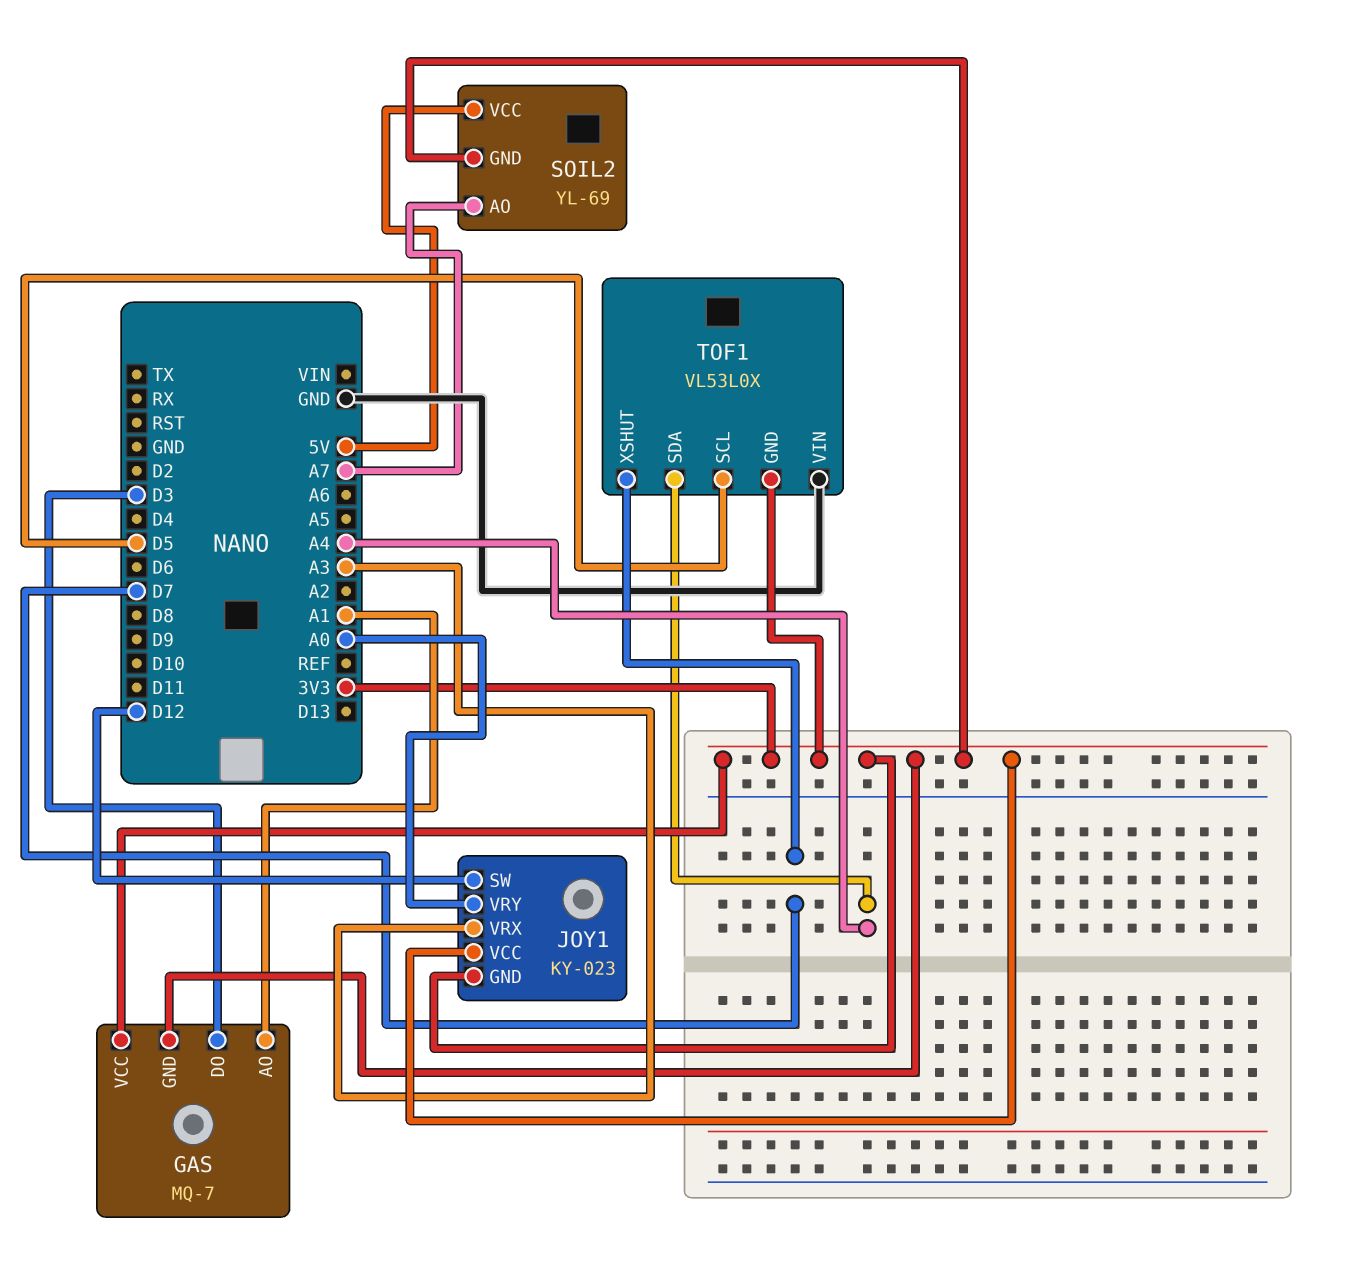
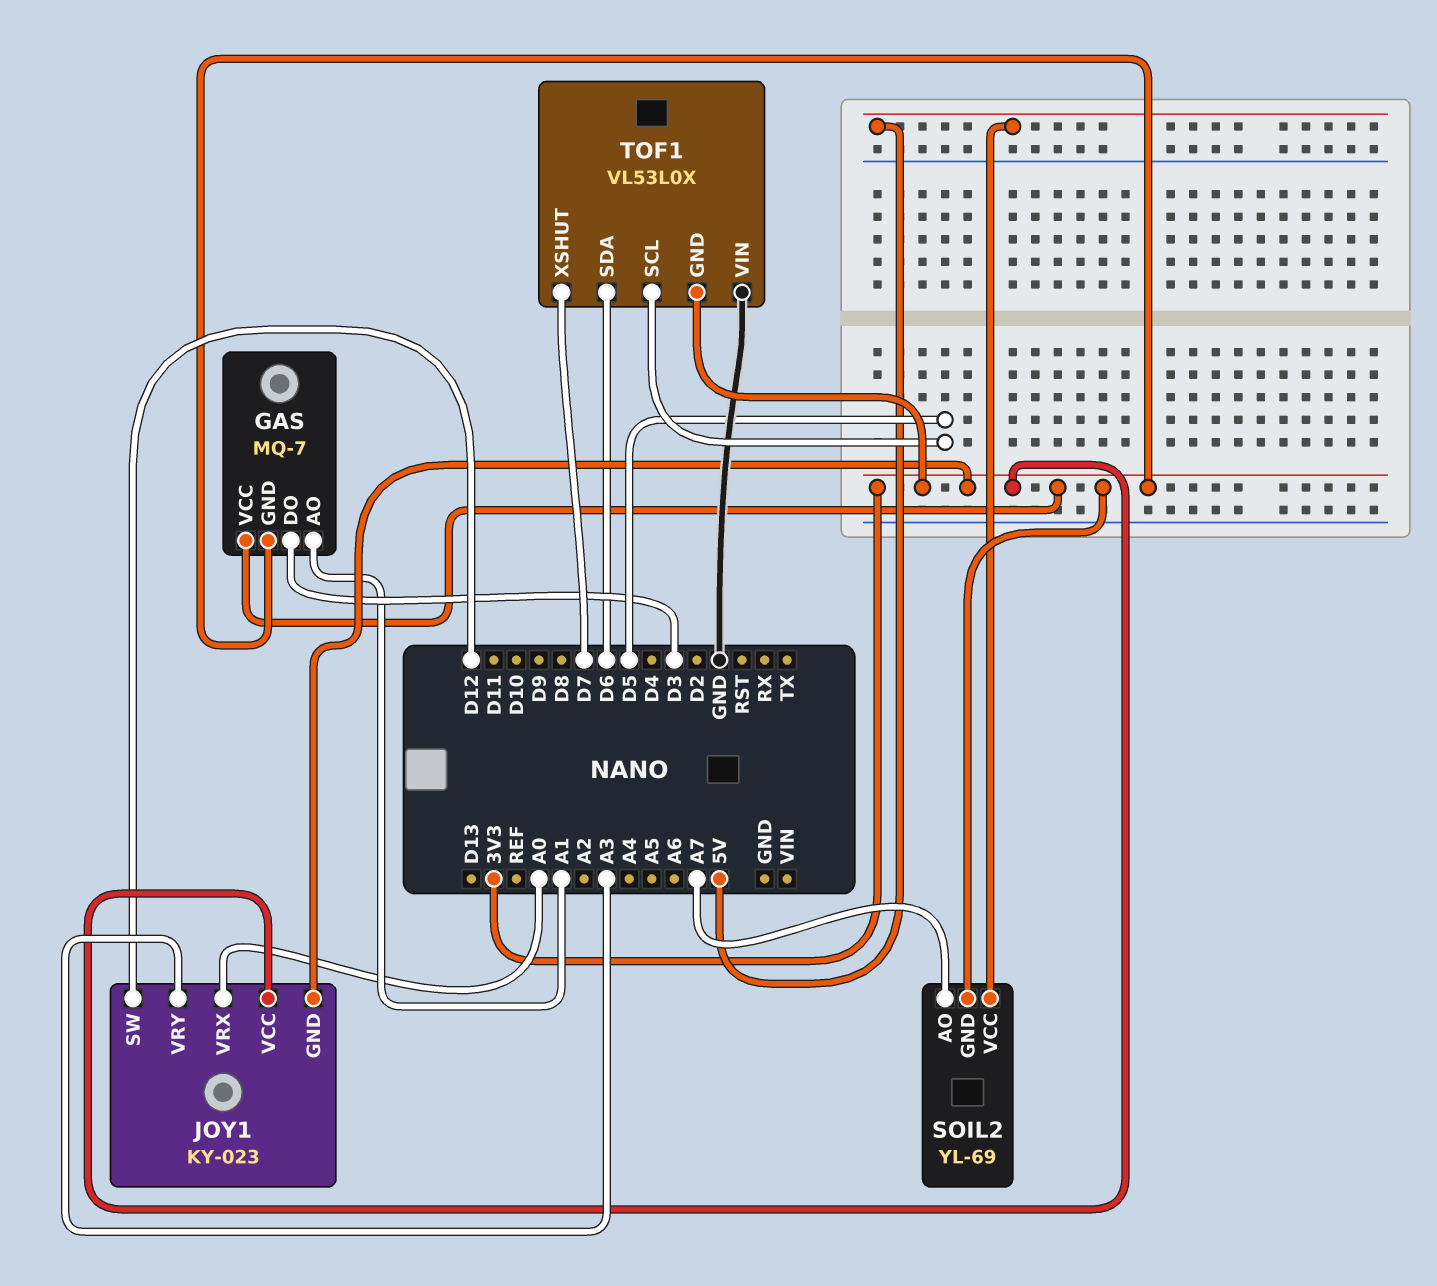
JOY1 pin VRX: A3 -> A0
JOY1 pin VRY: A0 -> A3
TOF1 pin SDA: A4 -> D6

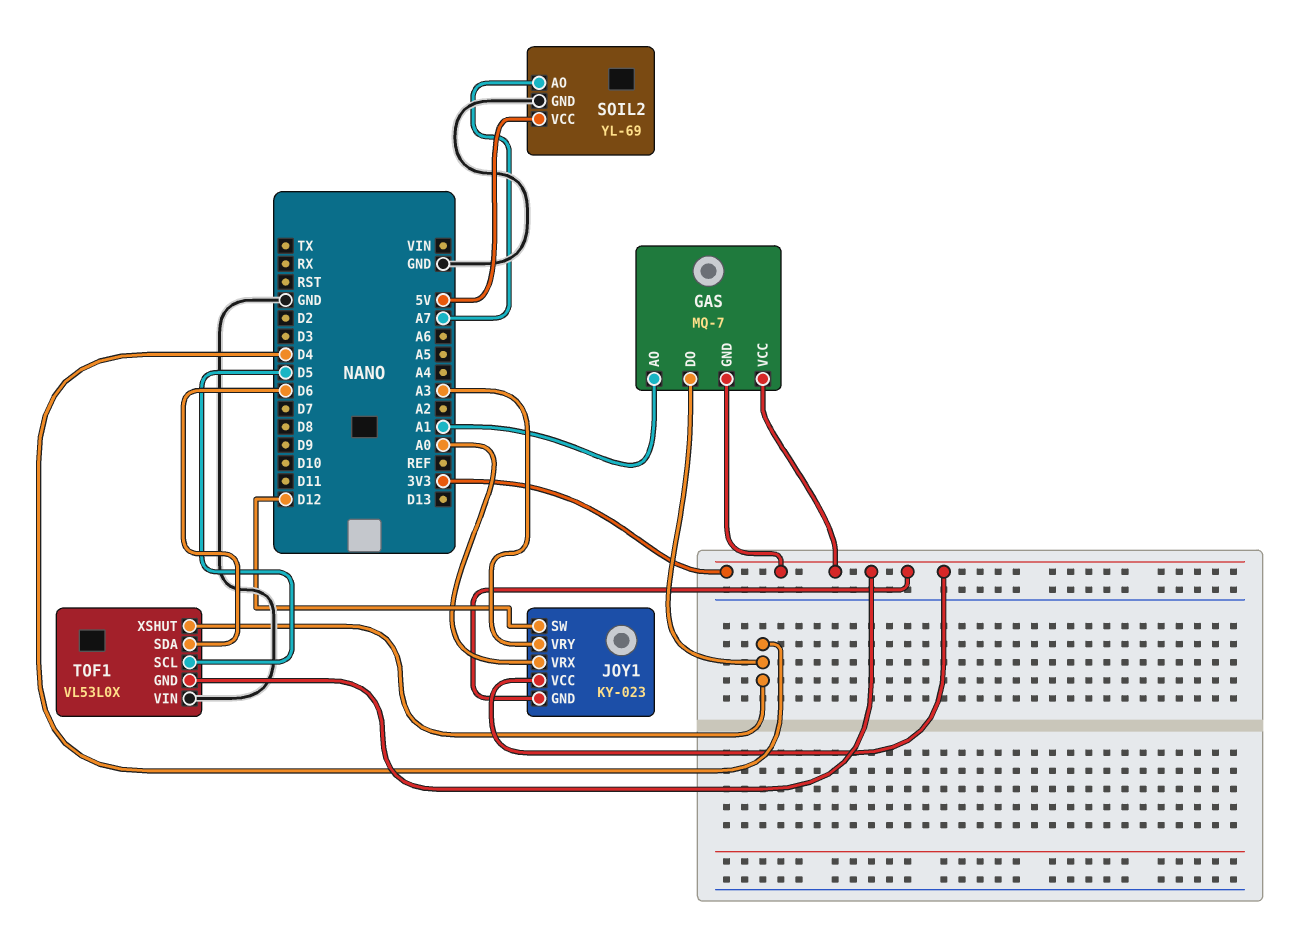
GAS pin DO: D3 -> D4
SOIL2 pin GND: 3V3 -> GND
TOF1 pin XSHUT: D7 -> D4

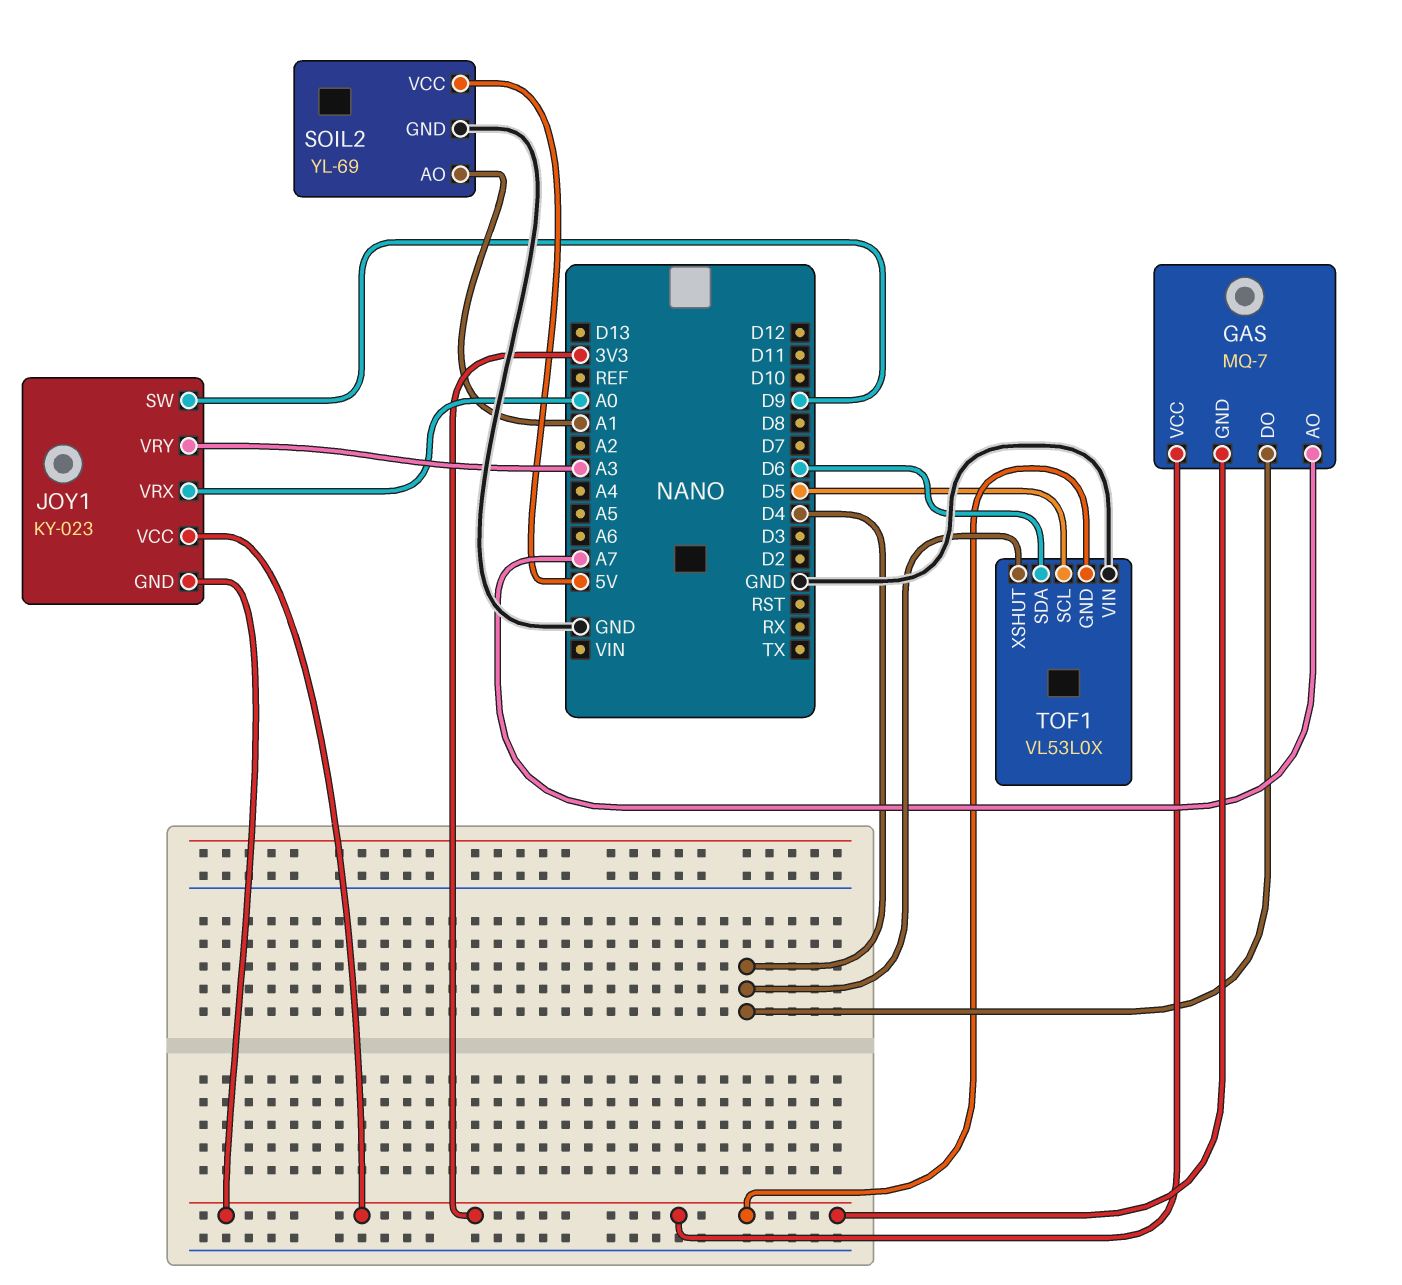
GAS pin AO: A1 -> A7
JOY1 pin SW: D12 -> D9
SOIL2 pin AO: A7 -> A1

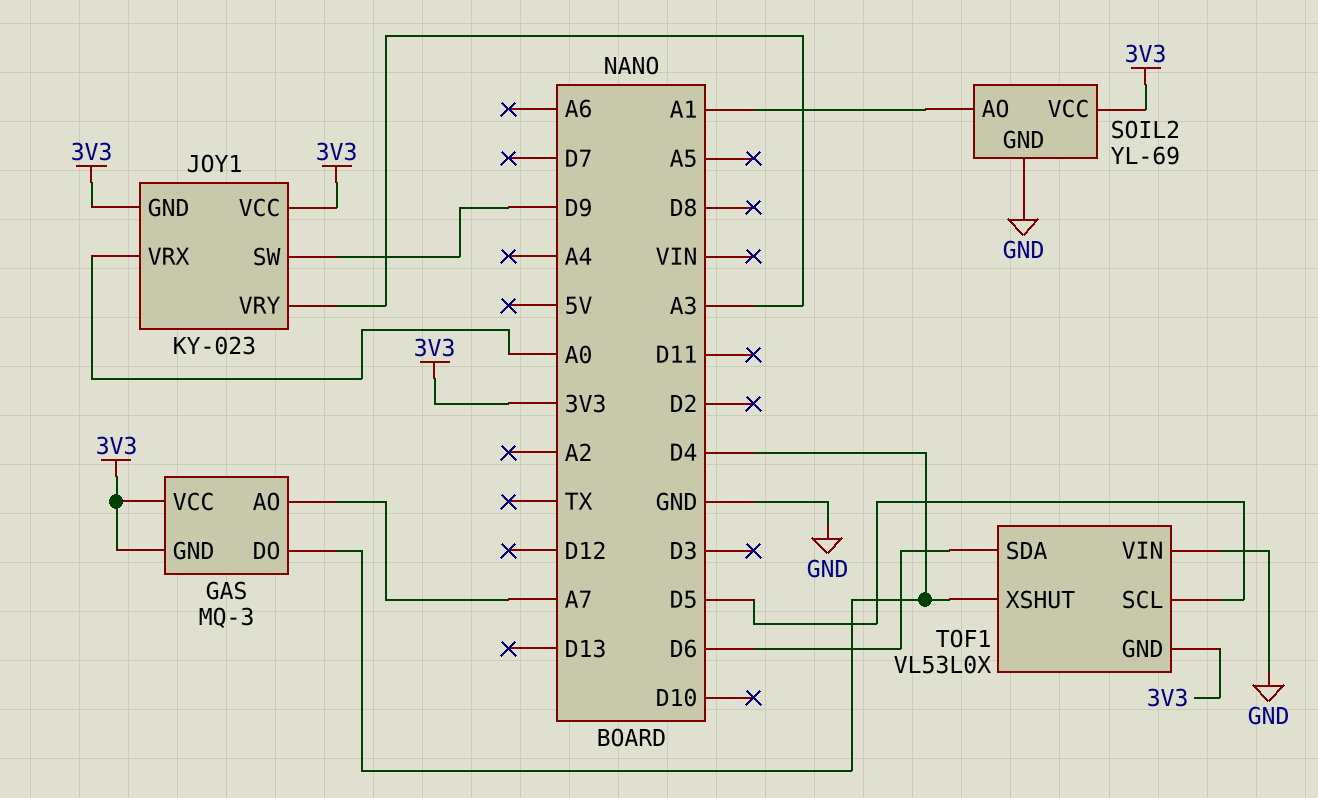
GAS: MQ-7 -> MQ-3
SOIL2 pin VCC: 5V -> 3V3

